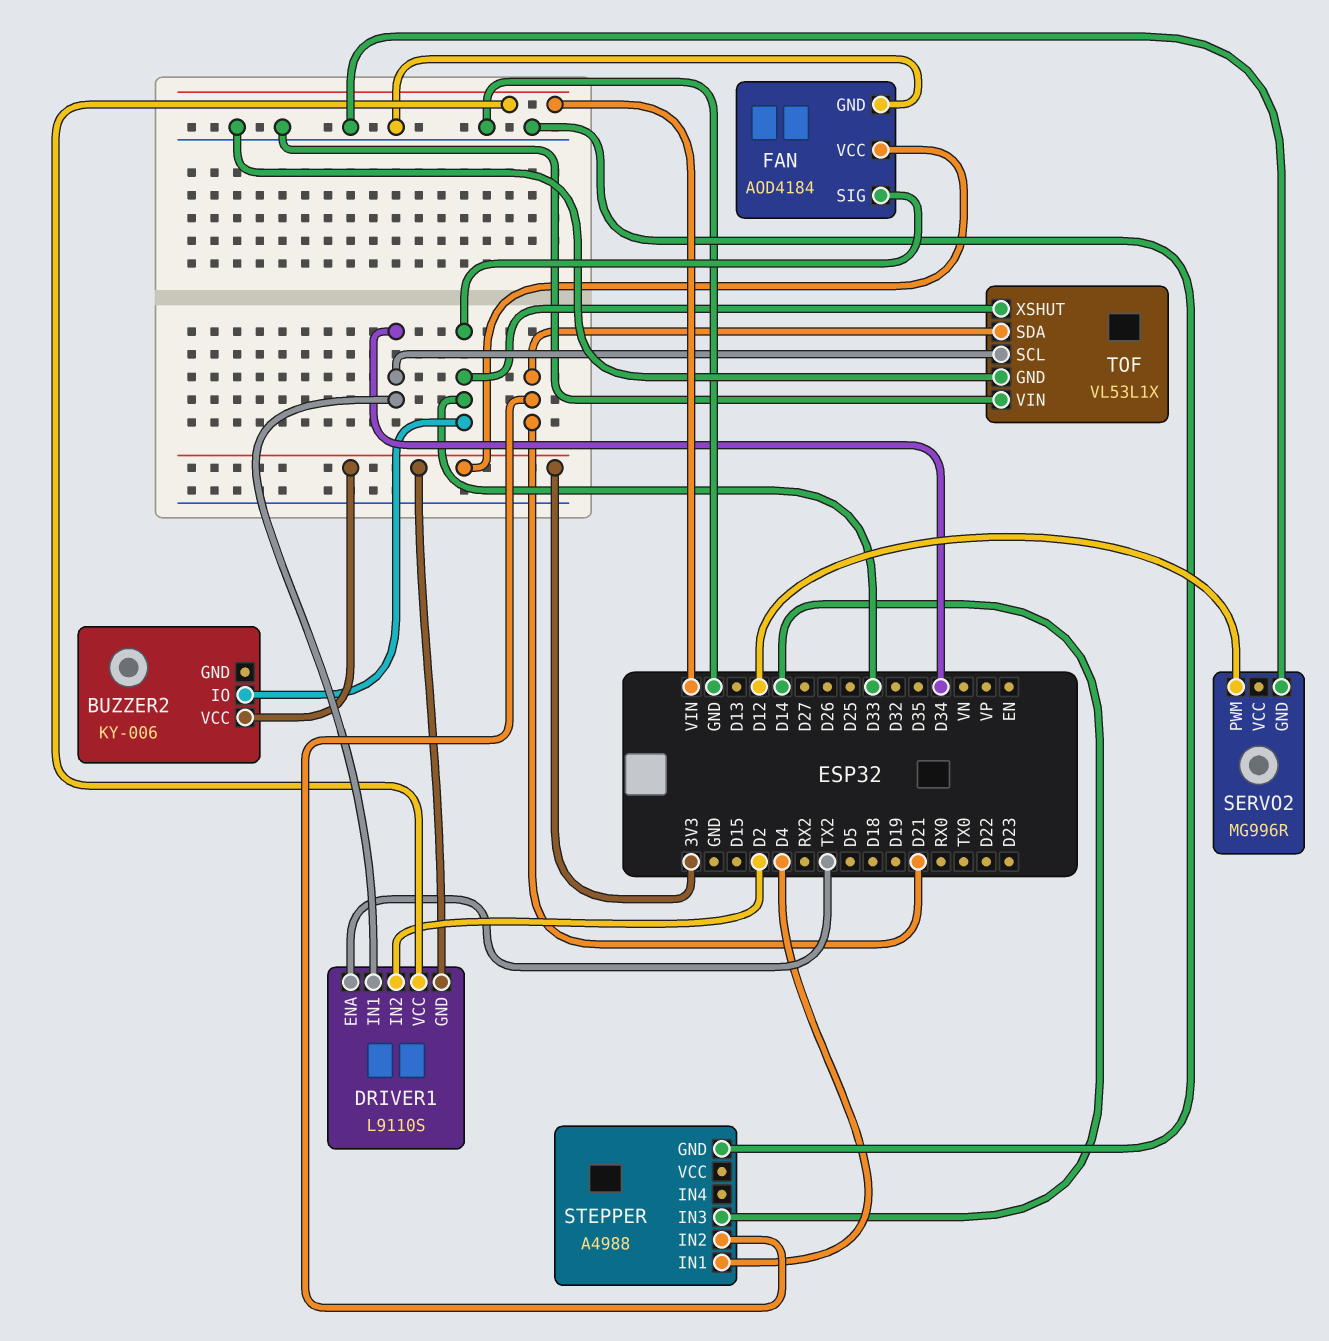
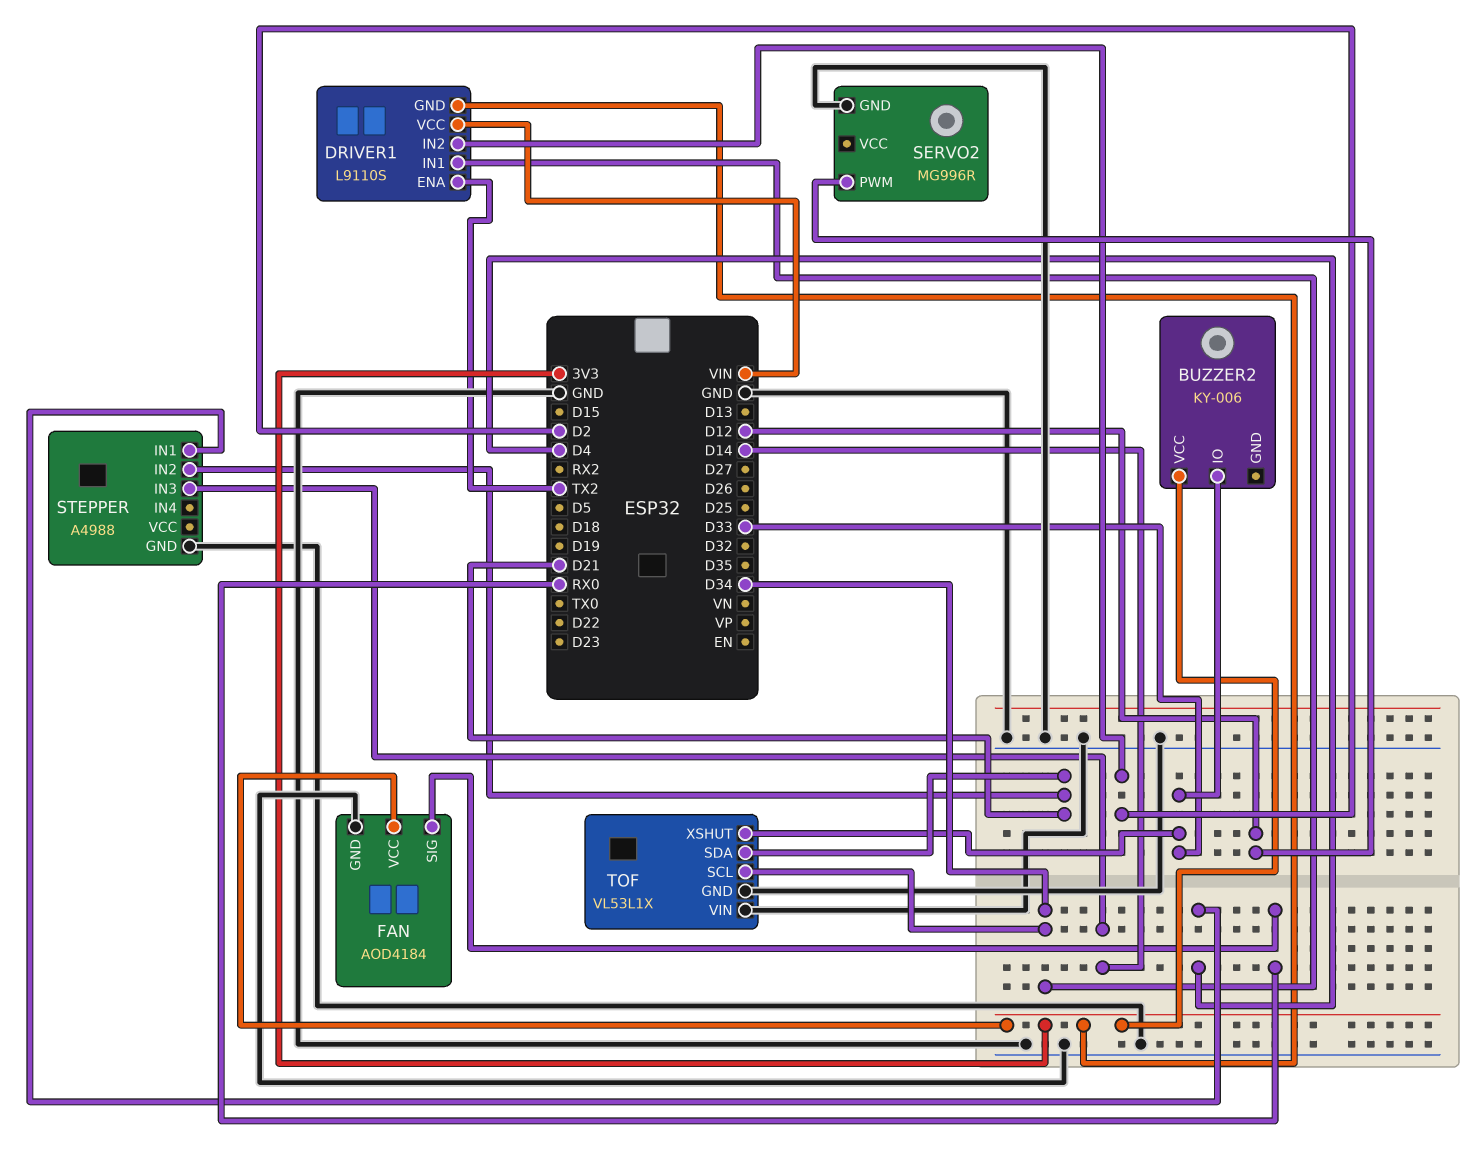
FAN pin SIG: D33 -> RX0

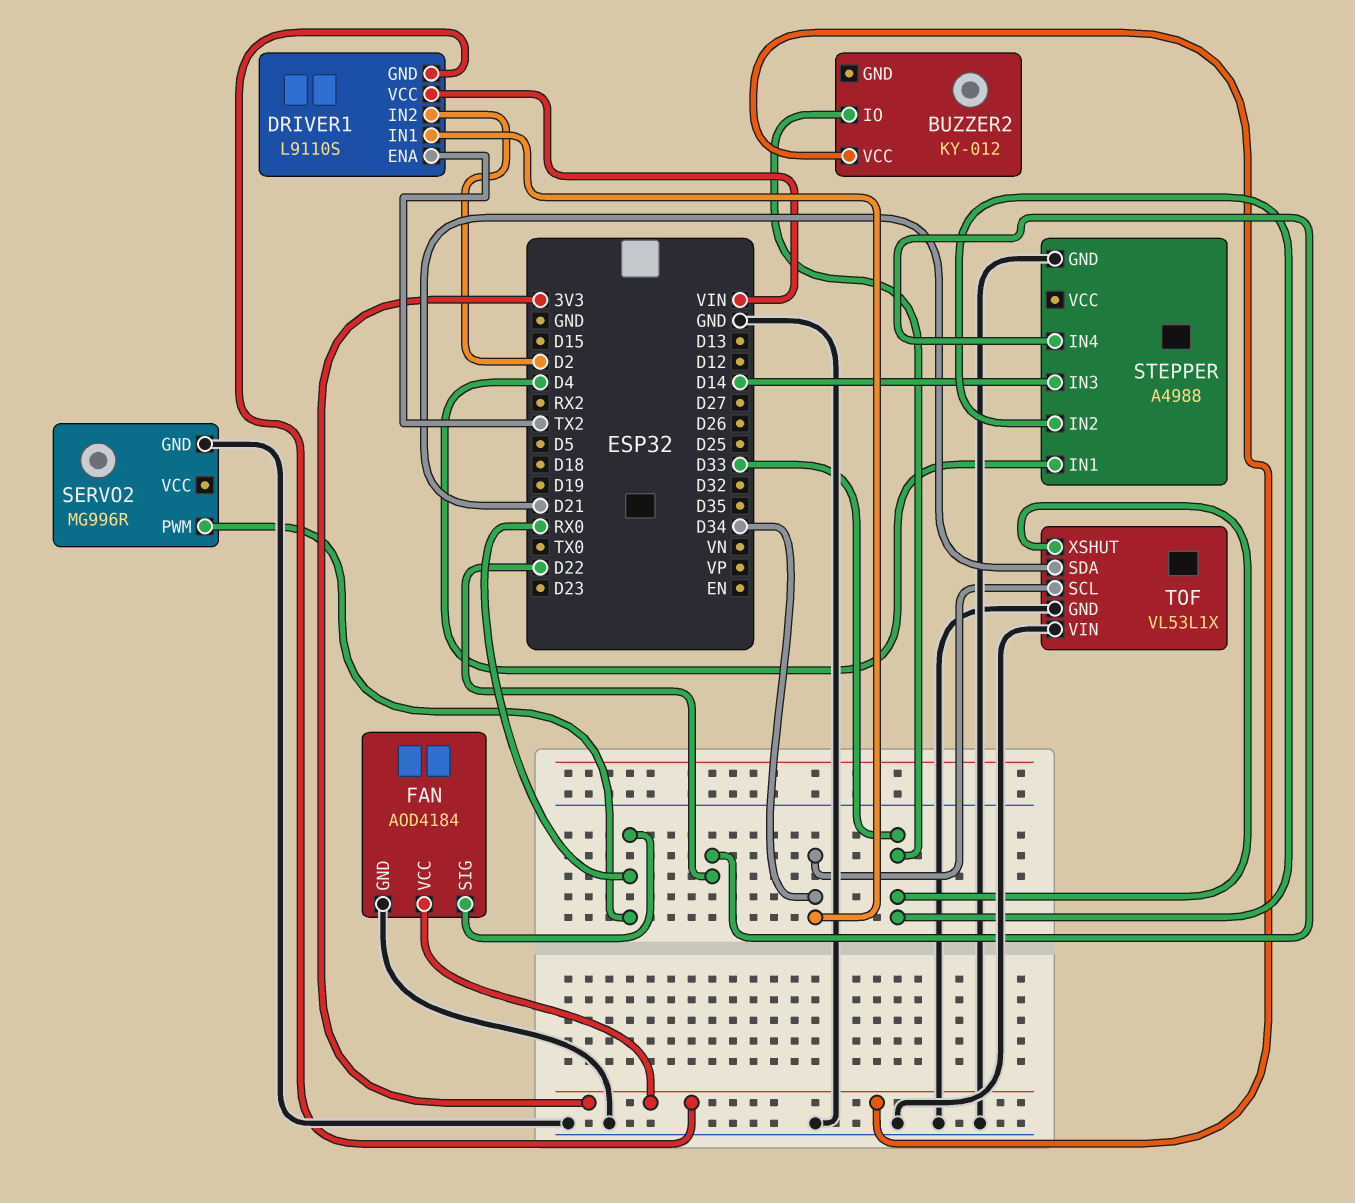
BUZZER2: KY-006 -> KY-012
SERVO2 pin PWM: D12 -> RX0
STEPPER pin IN2: D21 -> D33
STEPPER pin IN4: none -> D22

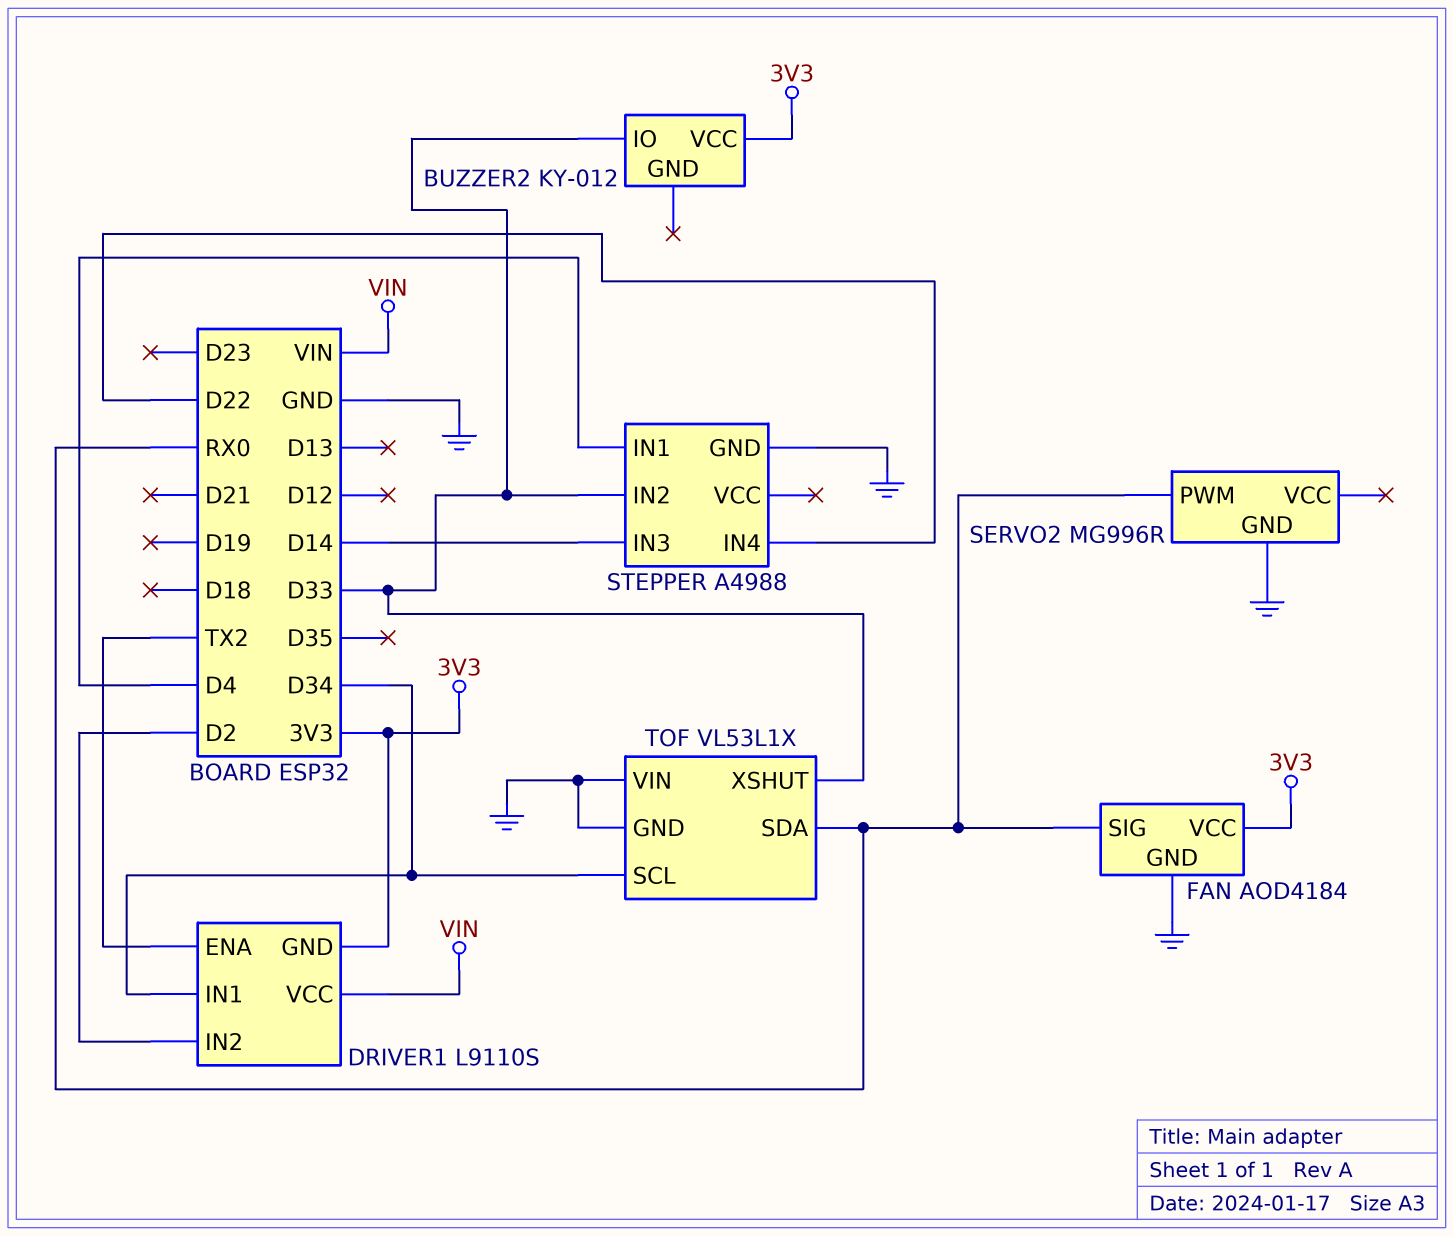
TOF pin SDA: D21 -> RX0

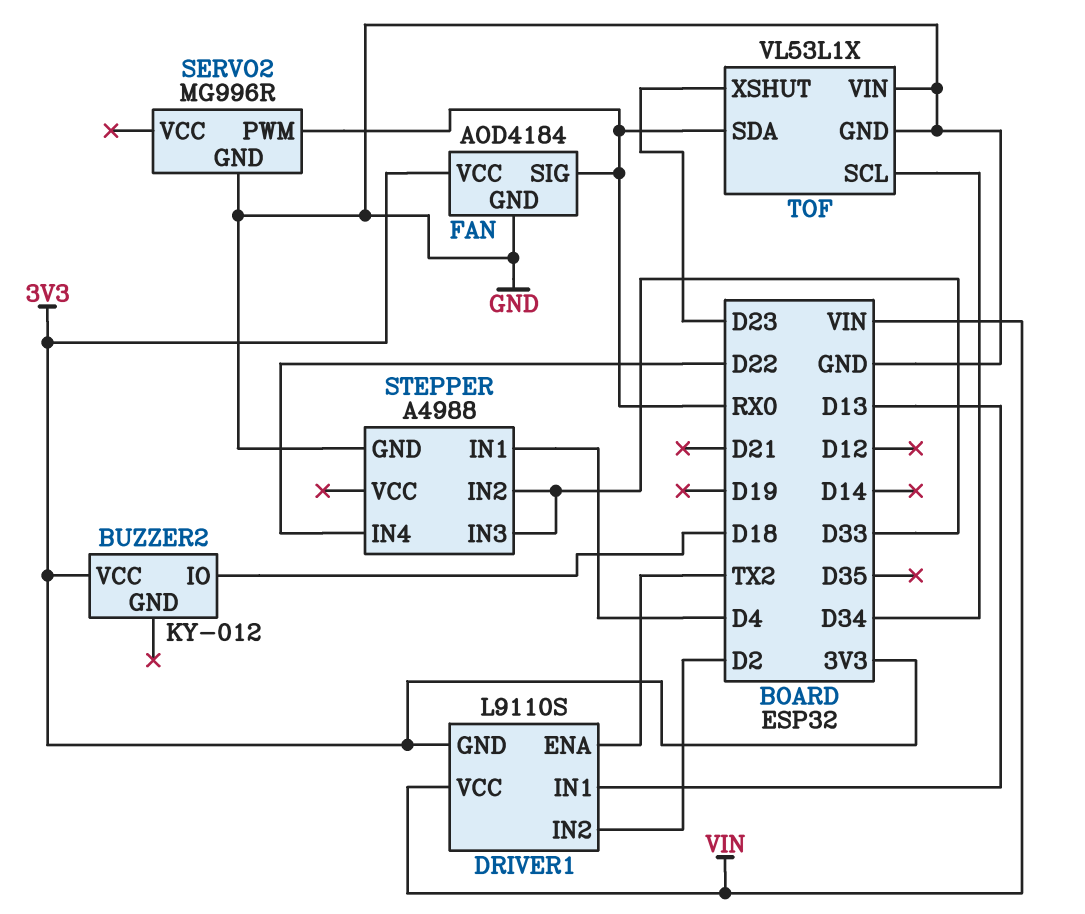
BUZZER2 pin IO: D33 -> D18
DRIVER1 pin IN1: D34 -> D13
STEPPER pin IN3: D14 -> D33
TOF pin XSHUT: D33 -> D23

